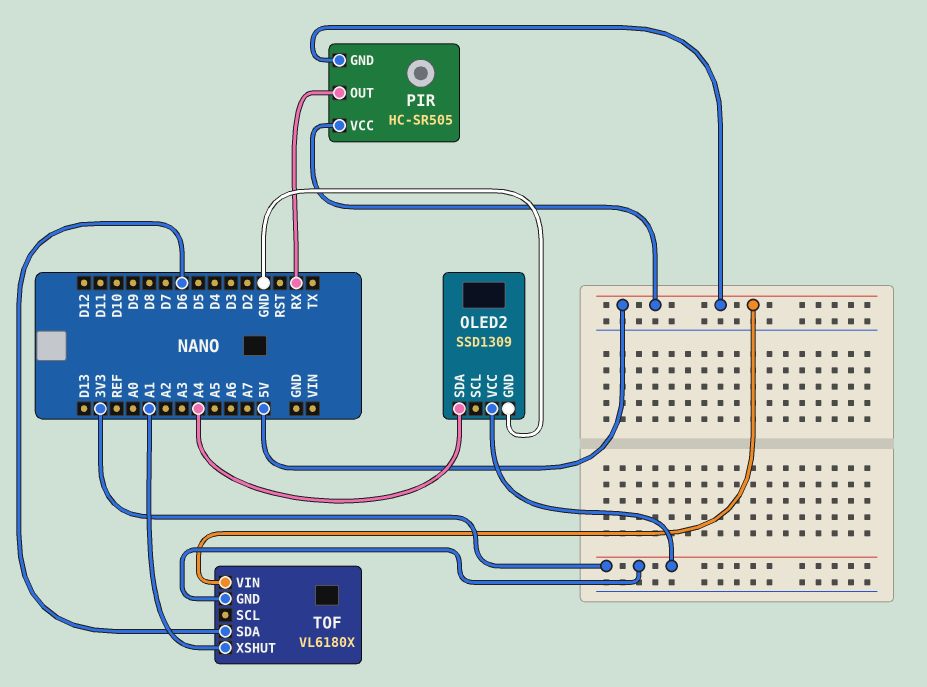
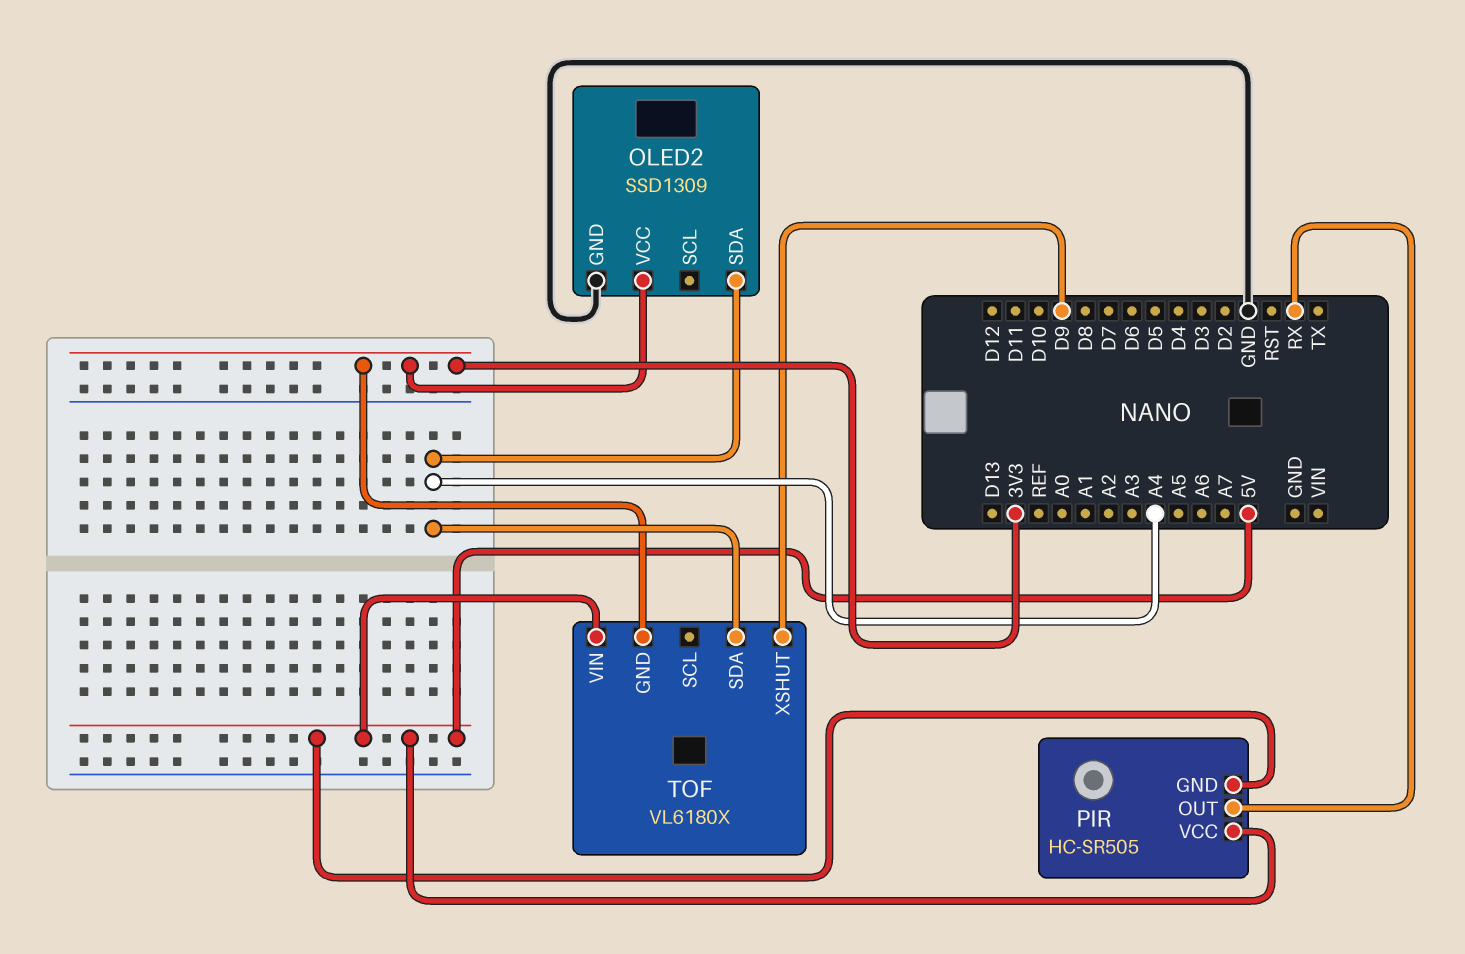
TOF pin SDA: D6 -> A4
TOF pin XSHUT: A1 -> D9

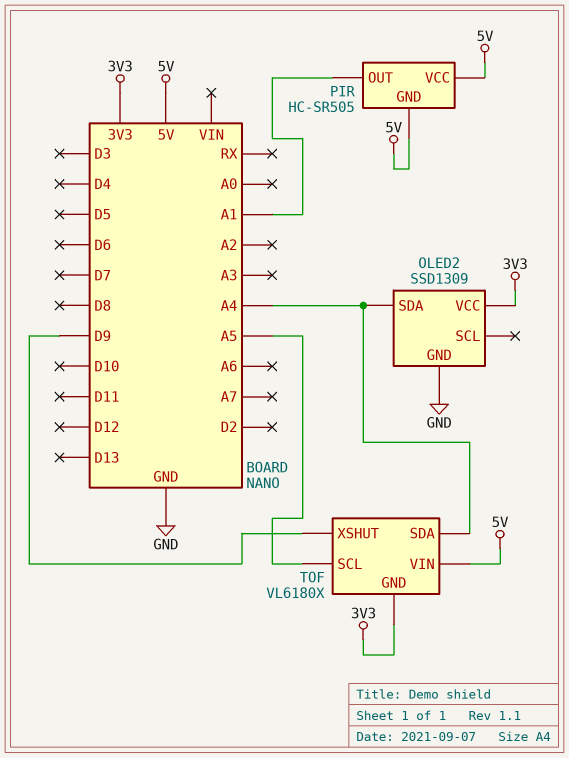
PIR pin OUT: RX -> A1
TOF pin SCL: none -> A5

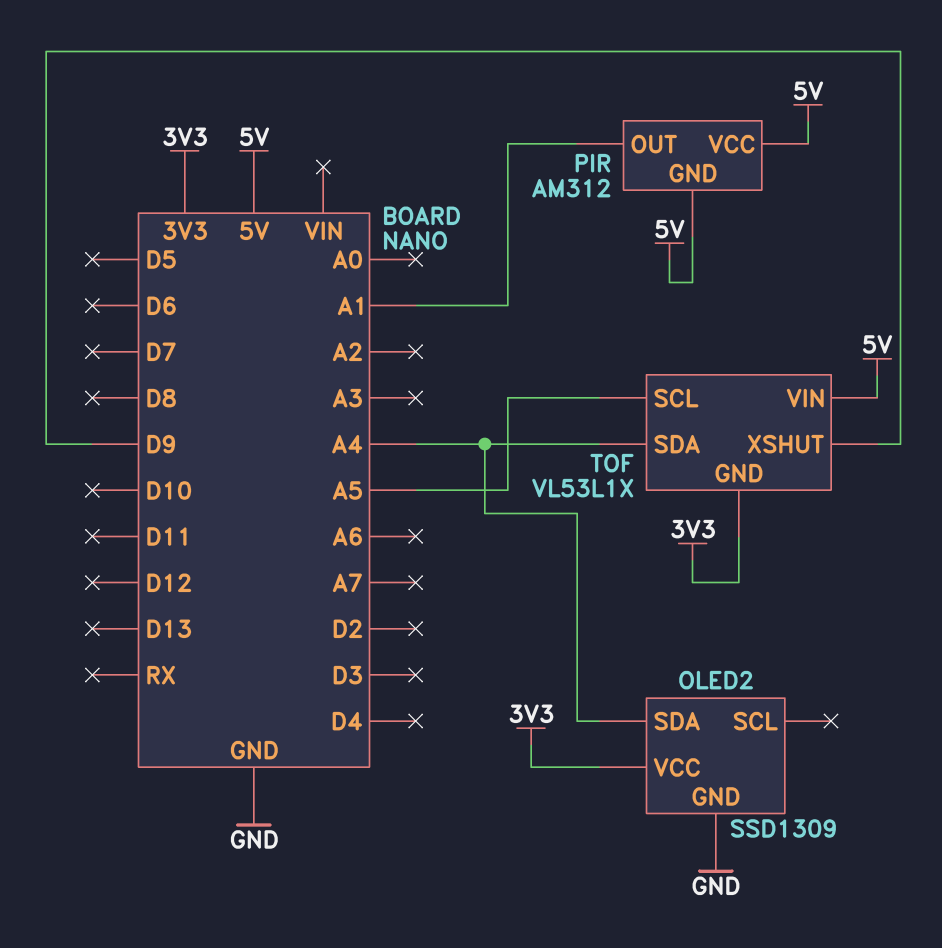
PIR: HC-SR505 -> AM312
TOF: VL6180X -> VL53L1X

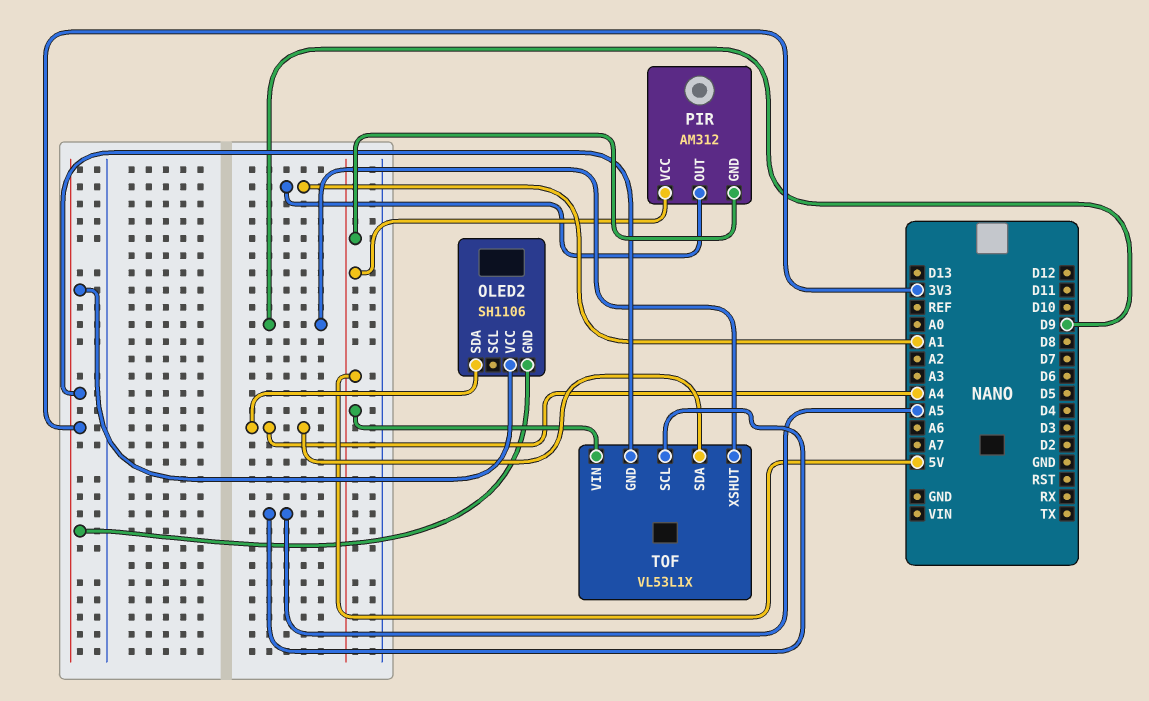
OLED2: SSD1309 -> SH1106
OLED2 pin GND: GND -> 3V3

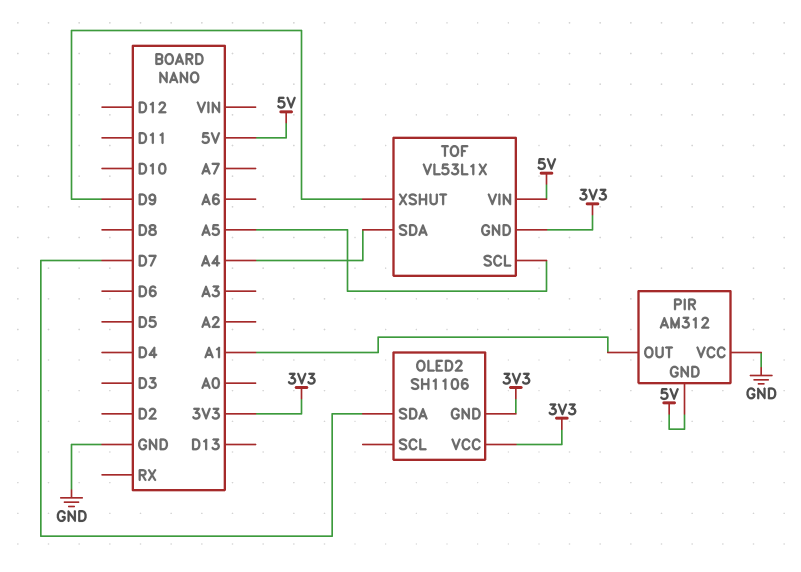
OLED2 pin SDA: A4 -> D7
PIR pin VCC: 5V -> GND

